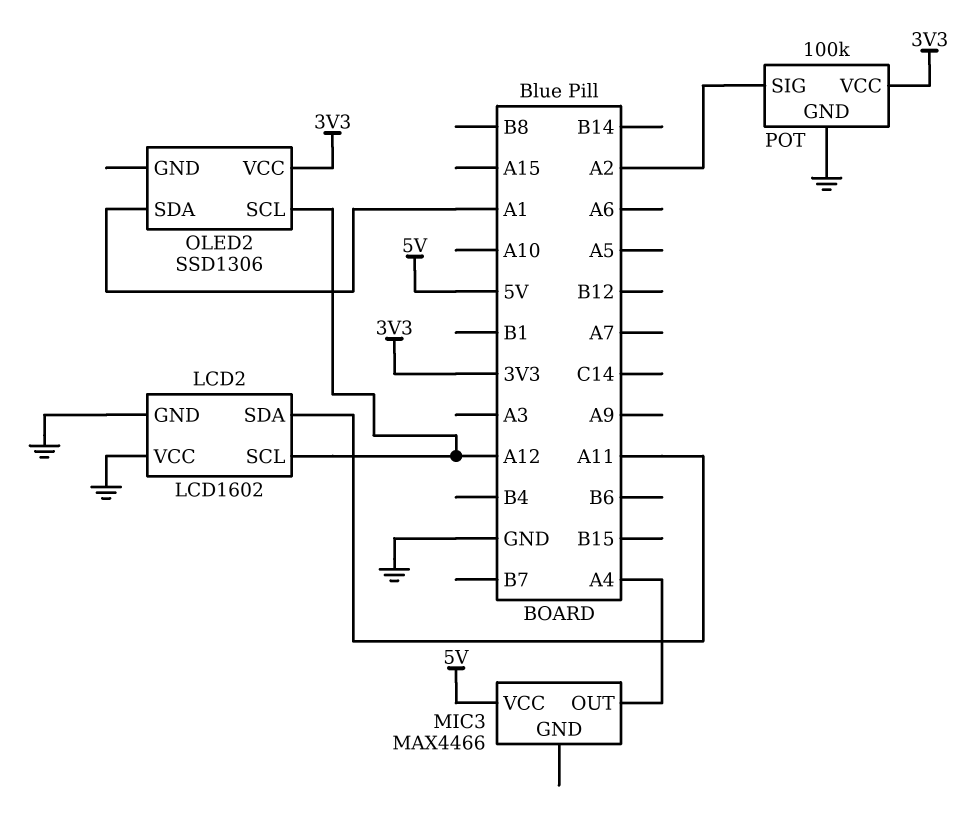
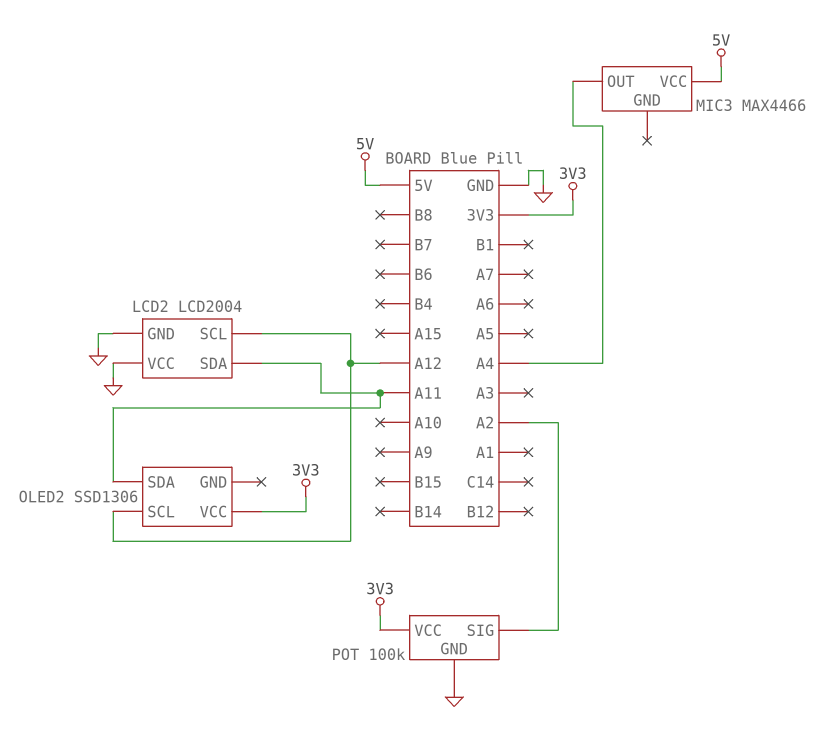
LCD2: LCD1602 -> LCD2004
OLED2 pin SDA: A1 -> A11

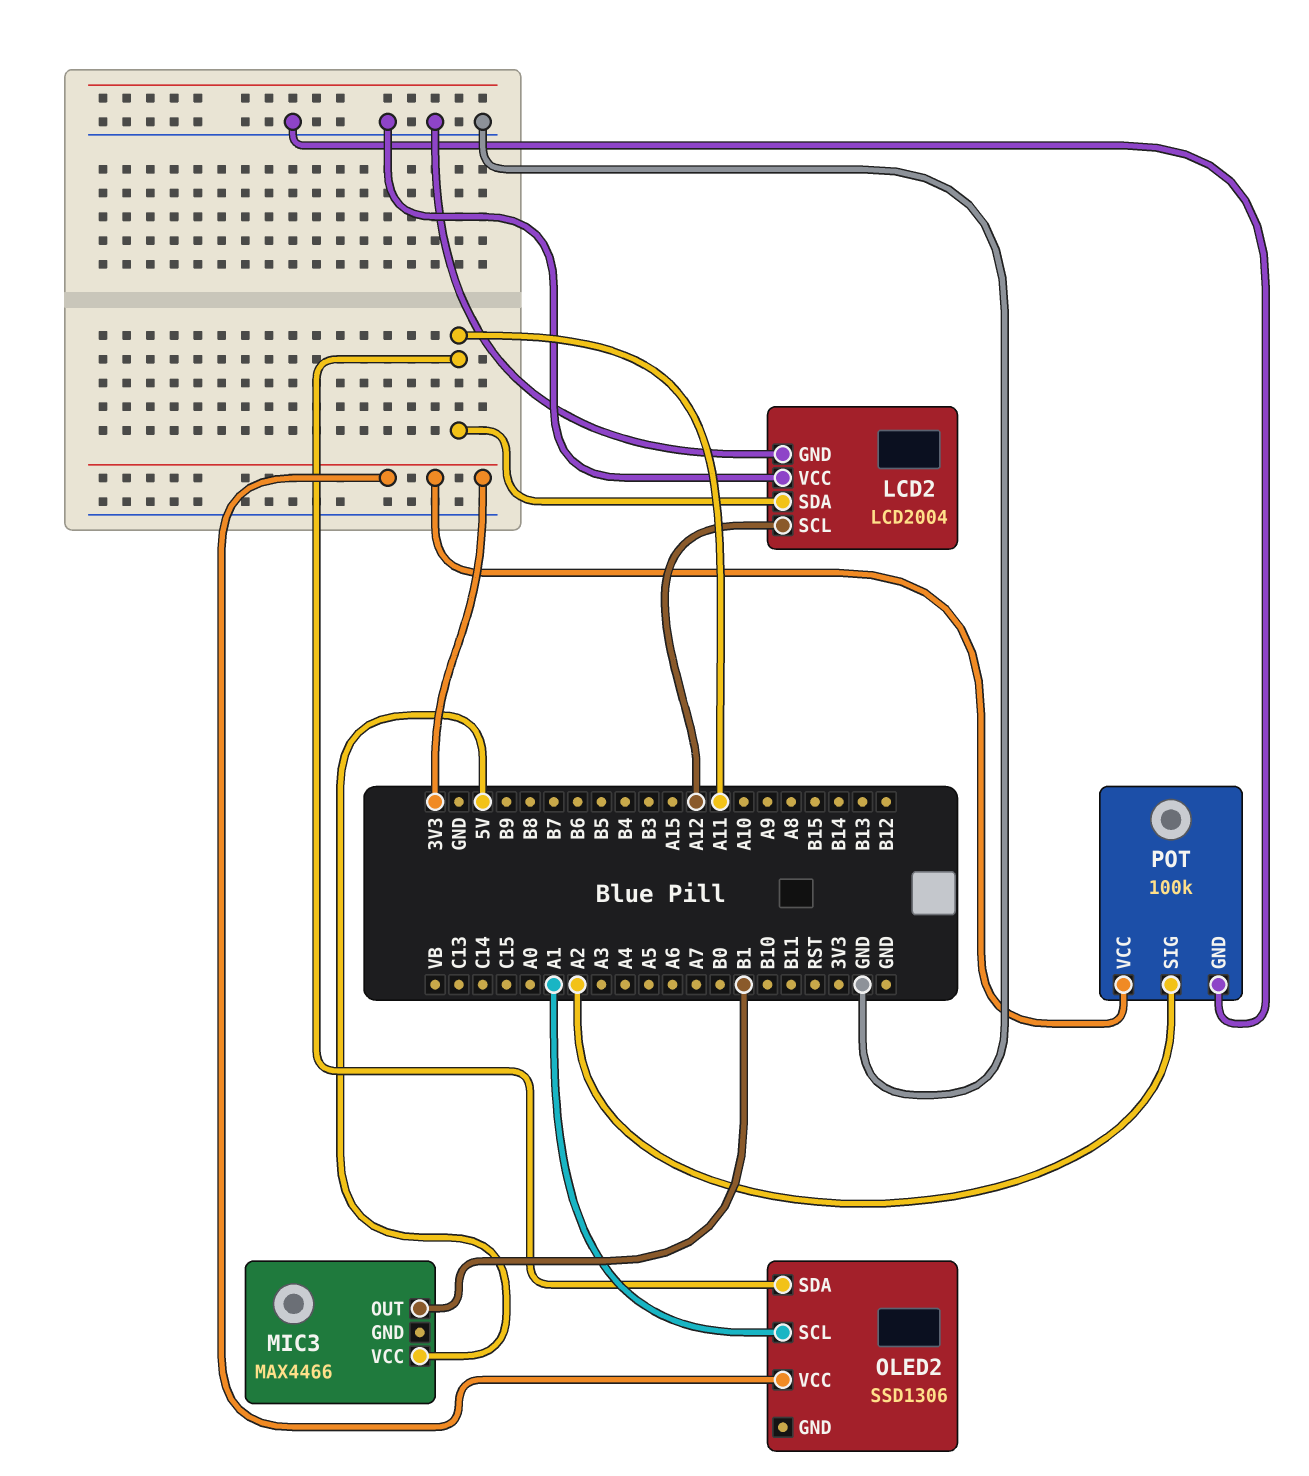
MIC3 pin OUT: A4 -> B1
OLED2 pin SCL: A12 -> A1

